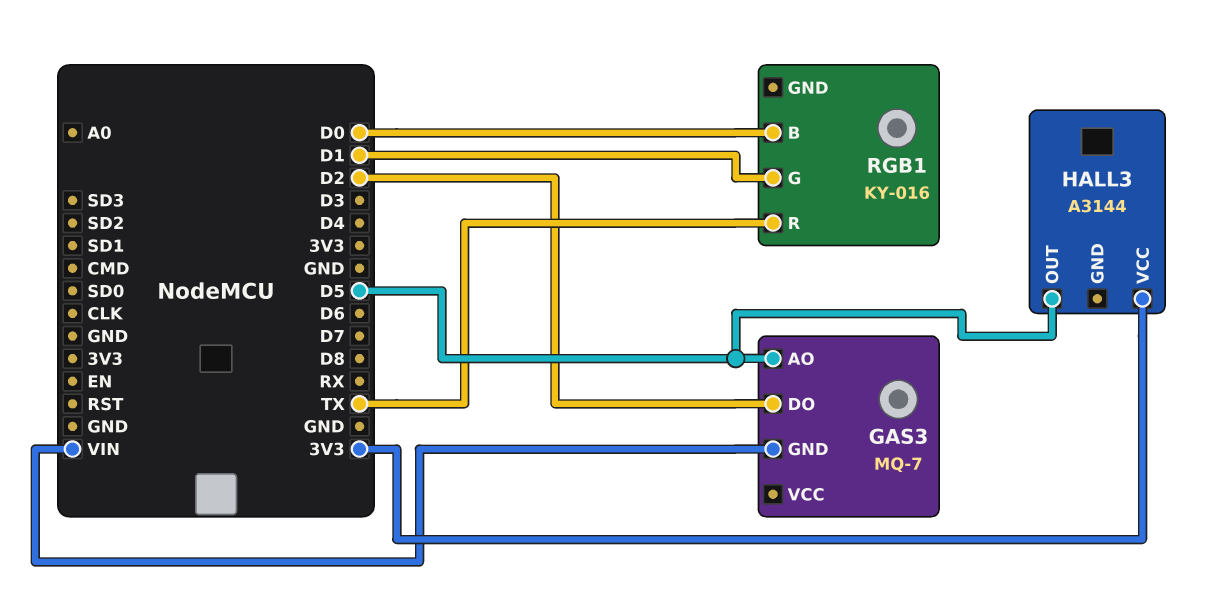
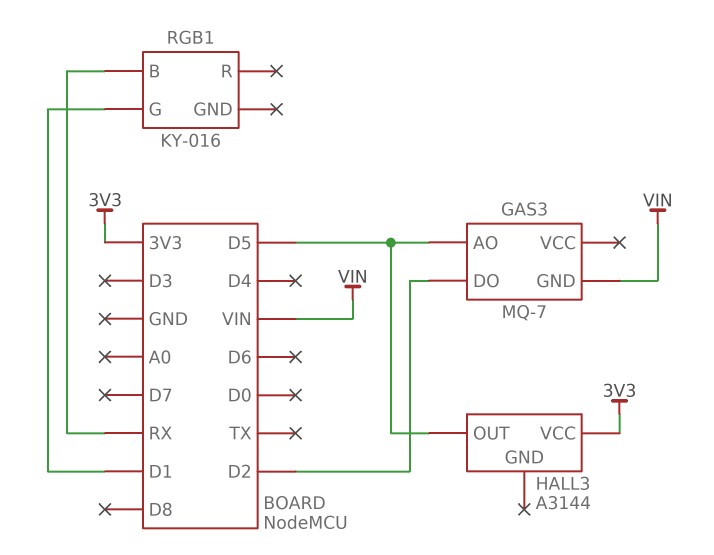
RGB1 pin B: D0 -> RX
RGB1 pin R: TX -> none

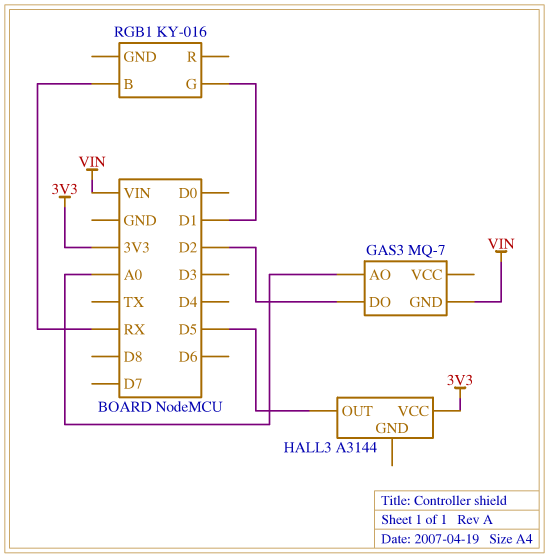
GAS3 pin AO: D5 -> A0

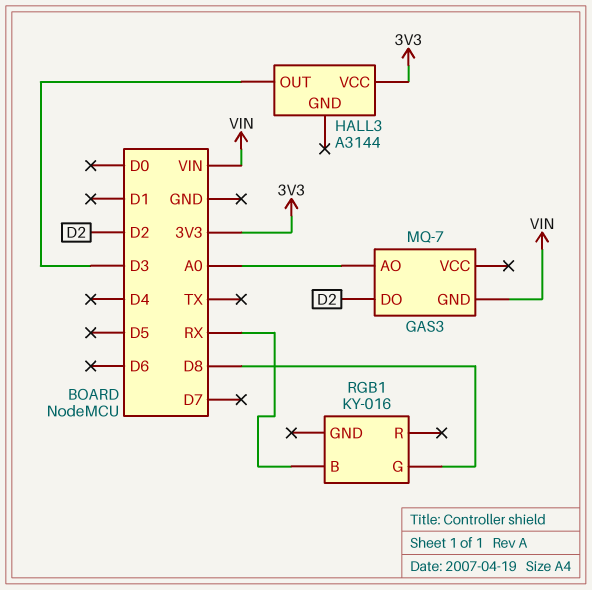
HALL3 pin OUT: D5 -> D3
RGB1 pin G: D1 -> D8

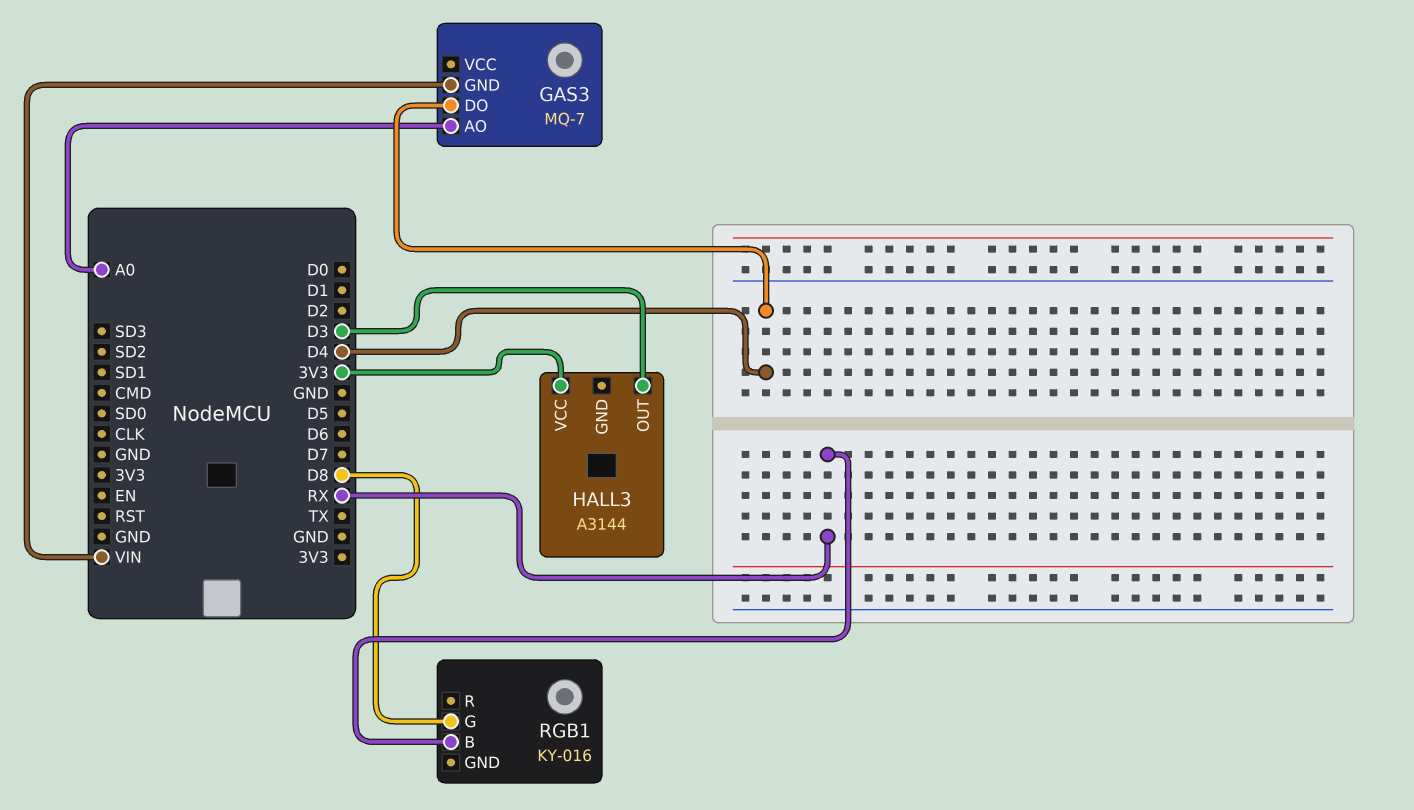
GAS3 pin DO: D2 -> D4

